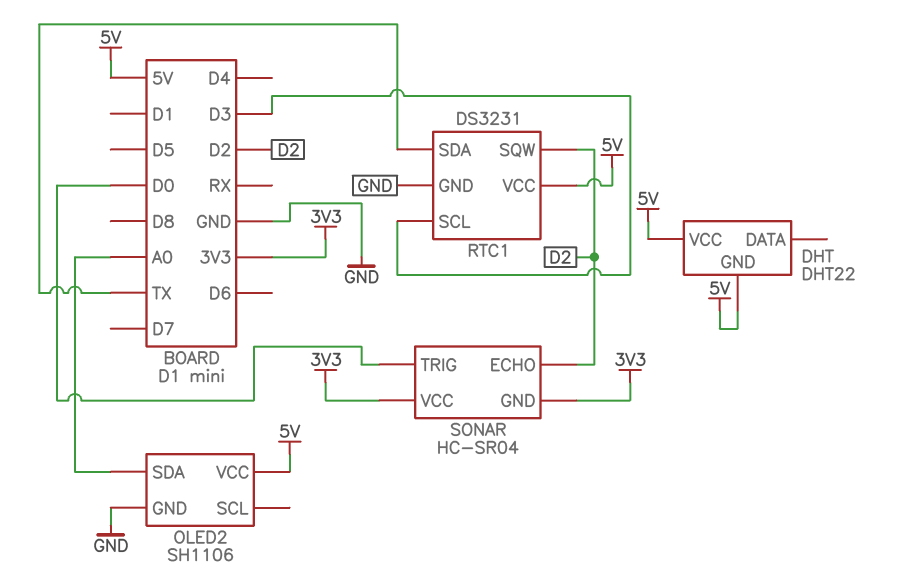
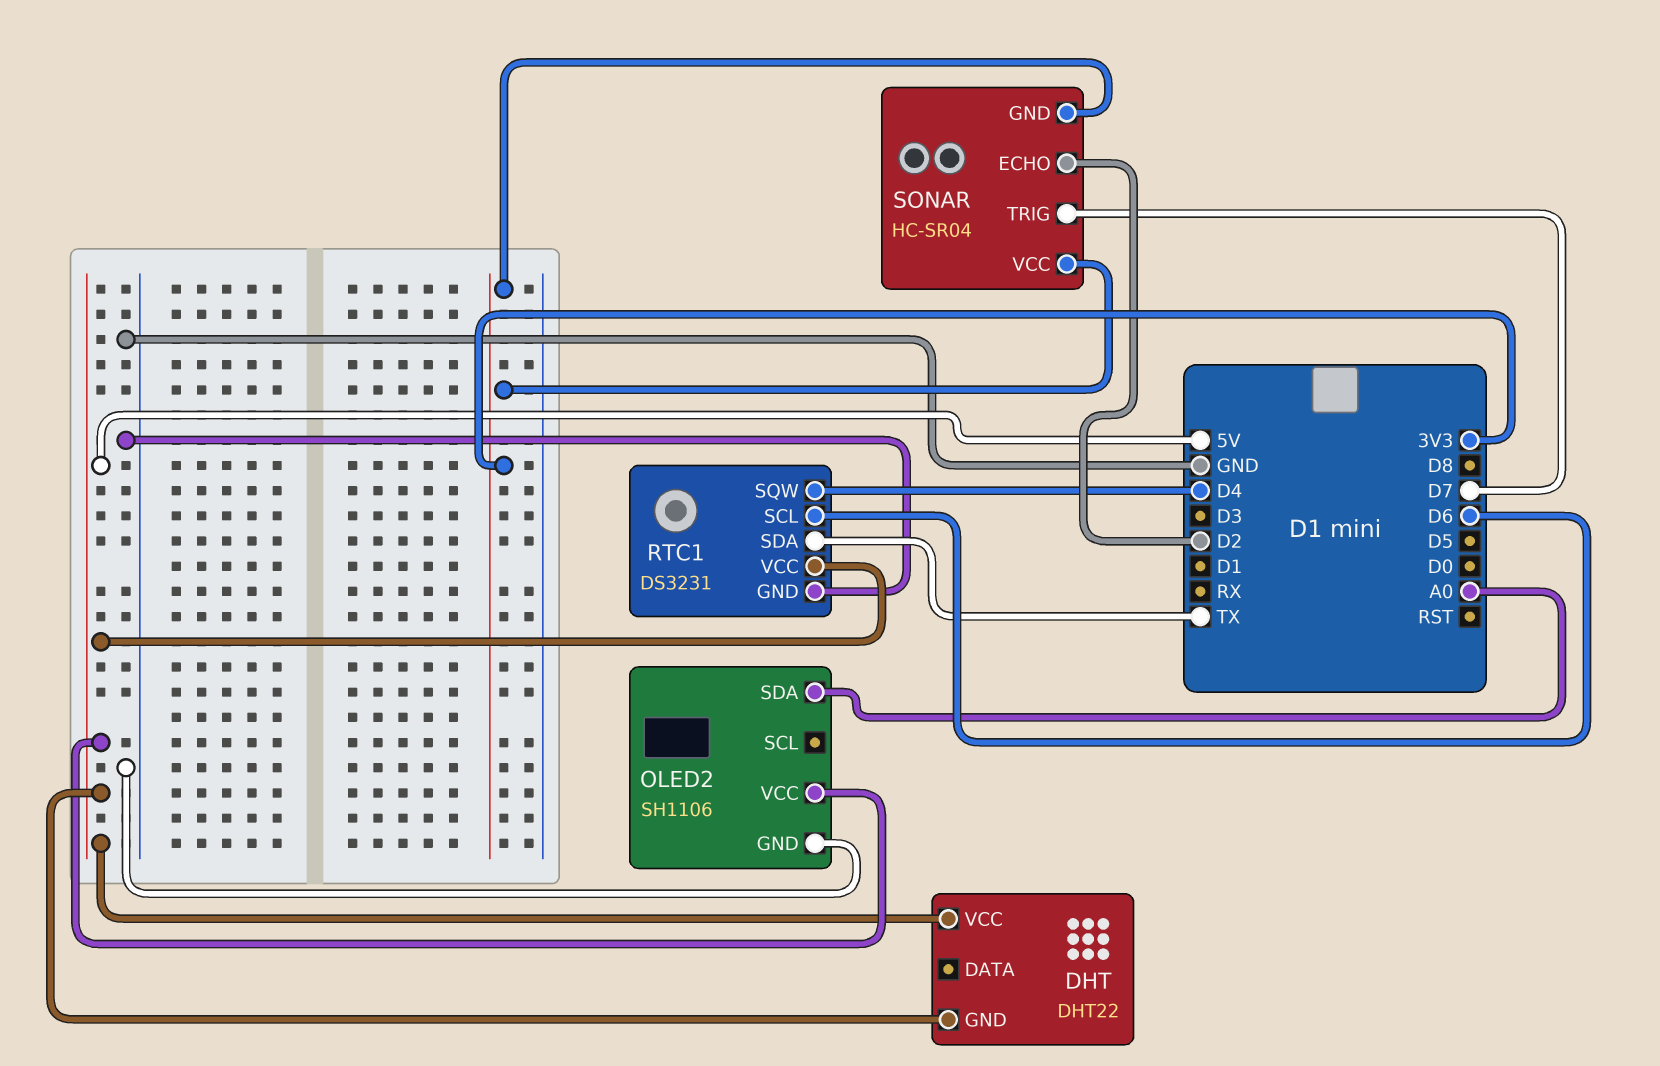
RTC1 pin SCL: D3 -> D6
RTC1 pin SQW: D2 -> D4
SONAR pin TRIG: D0 -> D7

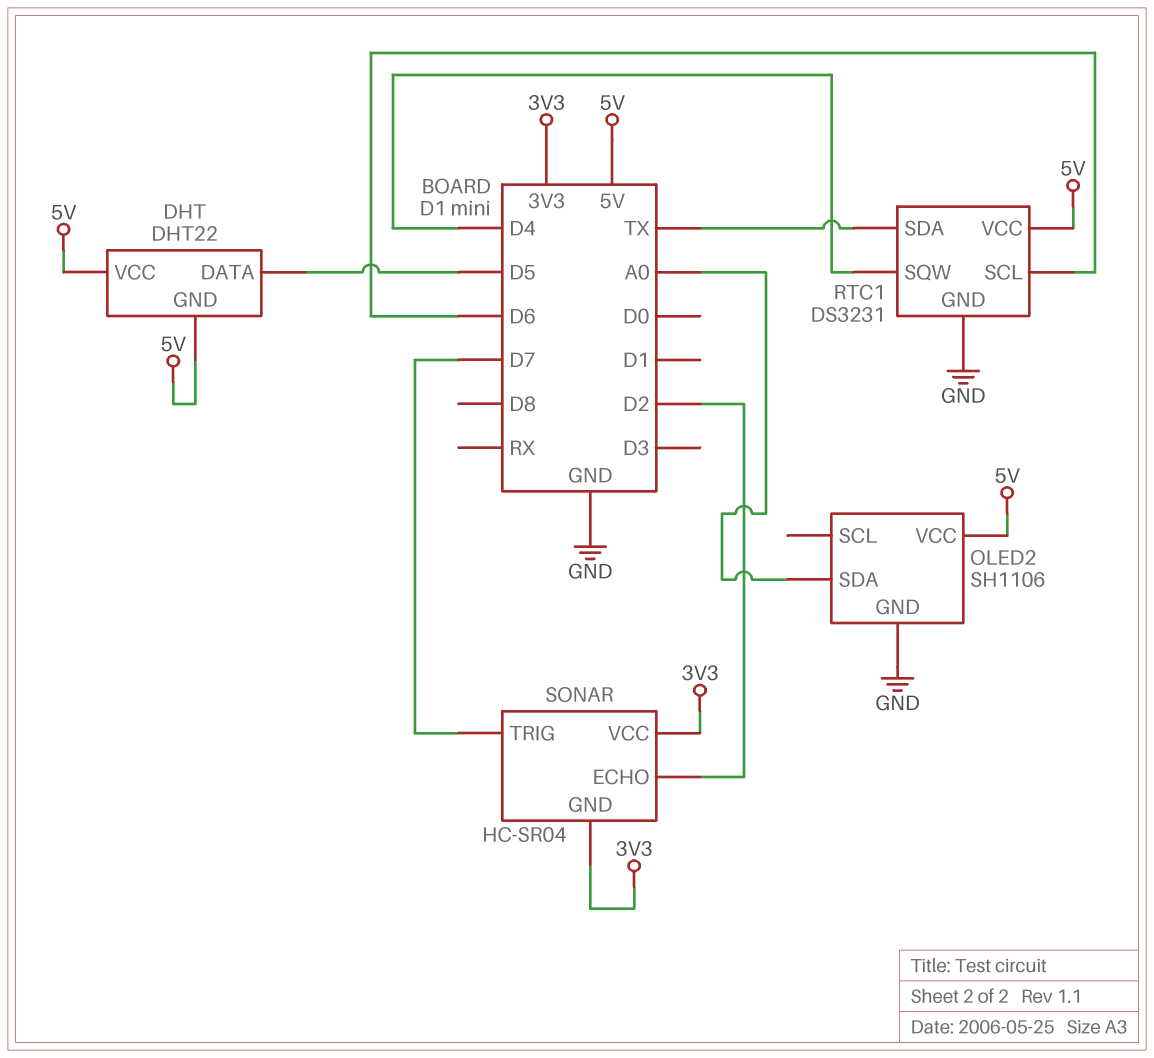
DHT pin DATA: none -> D5

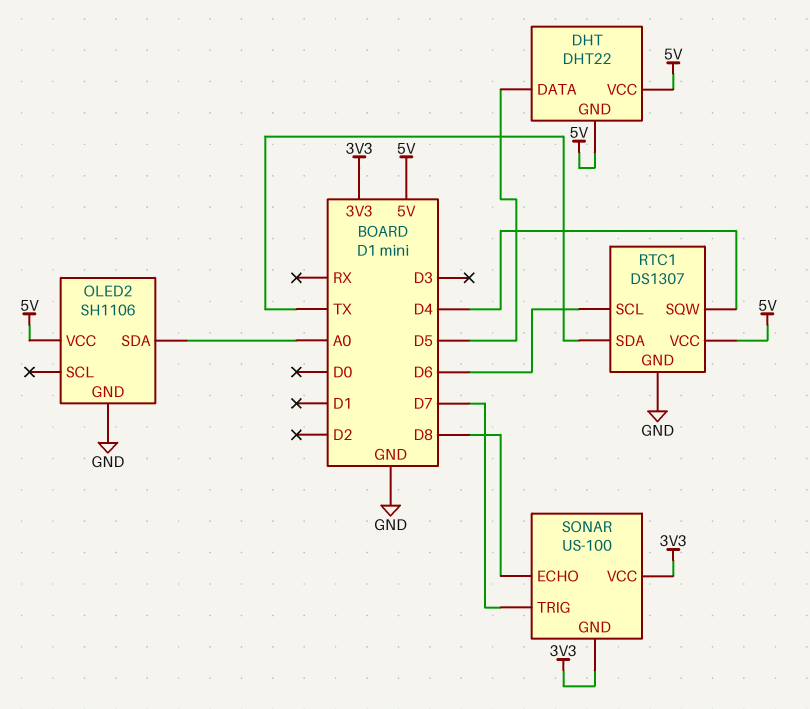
RTC1: DS3231 -> DS1307
SONAR: HC-SR04 -> US-100
SONAR pin ECHO: D2 -> D8

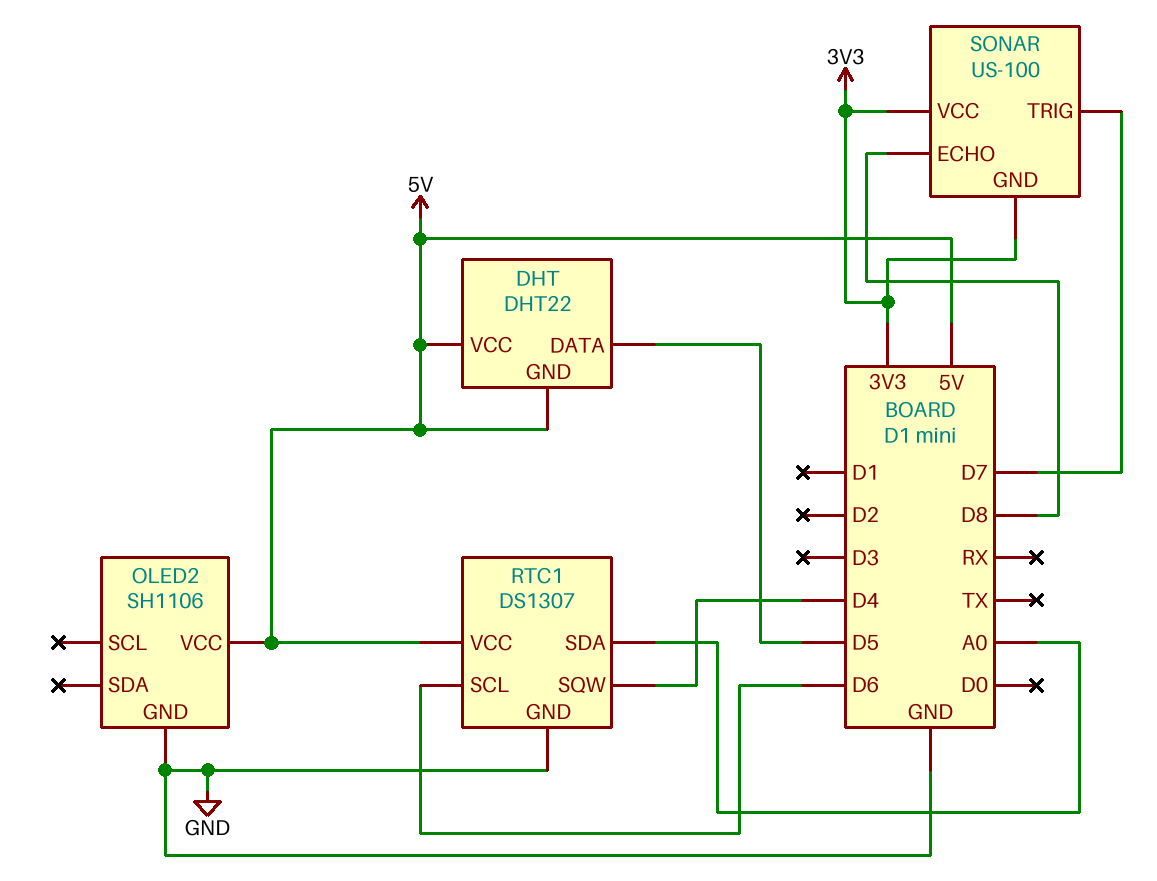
OLED2 pin SDA: A0 -> none
RTC1 pin SDA: TX -> A0

